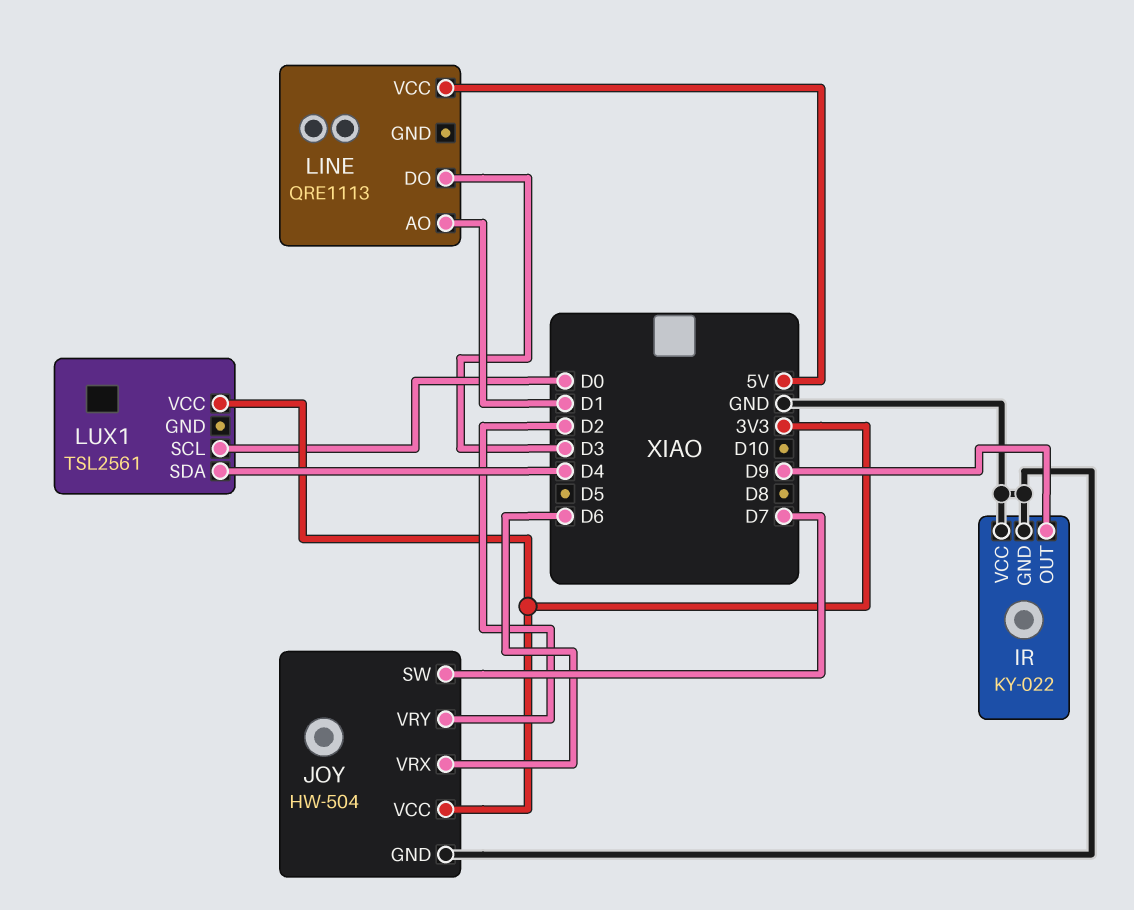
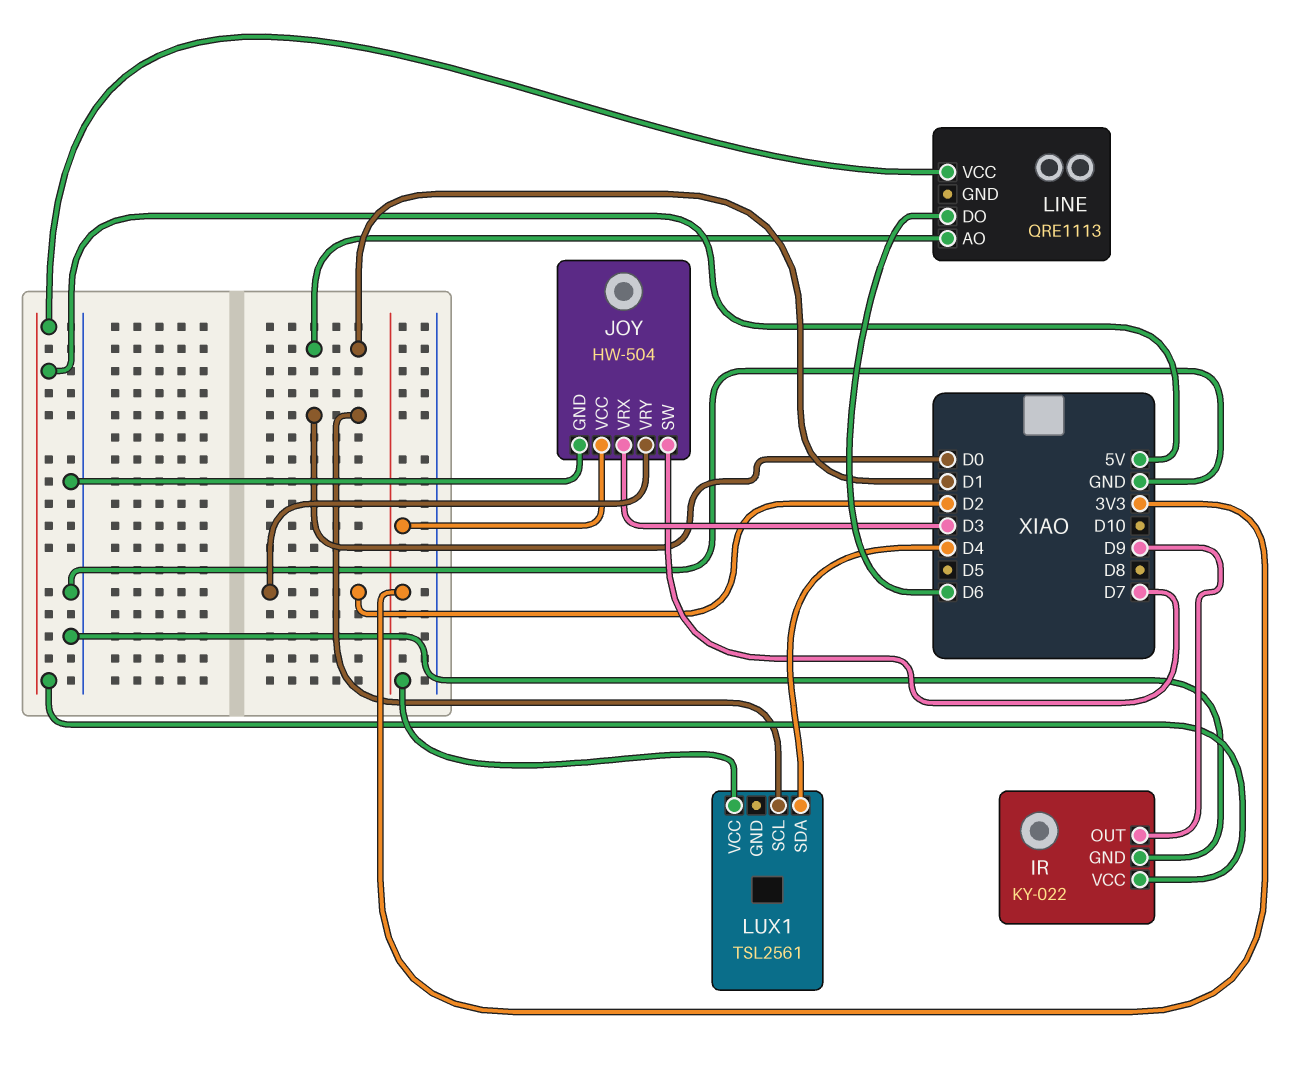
IR pin VCC: GND -> 5V
JOY pin VRX: D6 -> D3
LINE pin DO: D3 -> D6

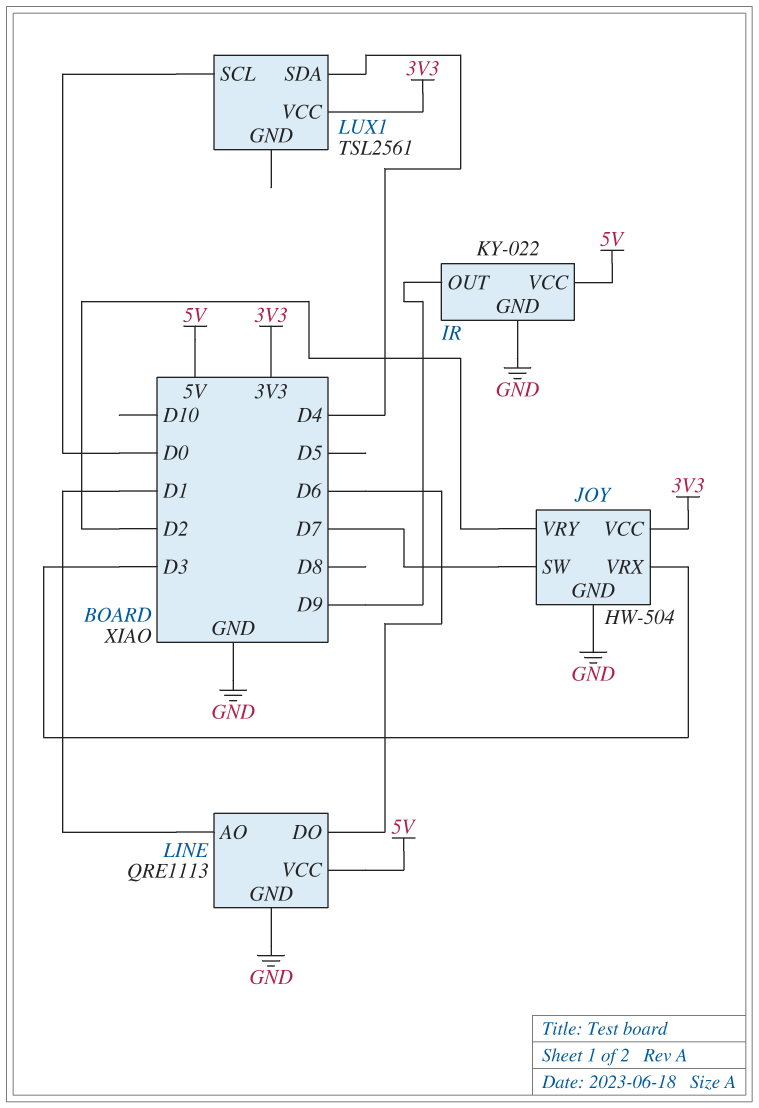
LINE pin GND: none -> GND

